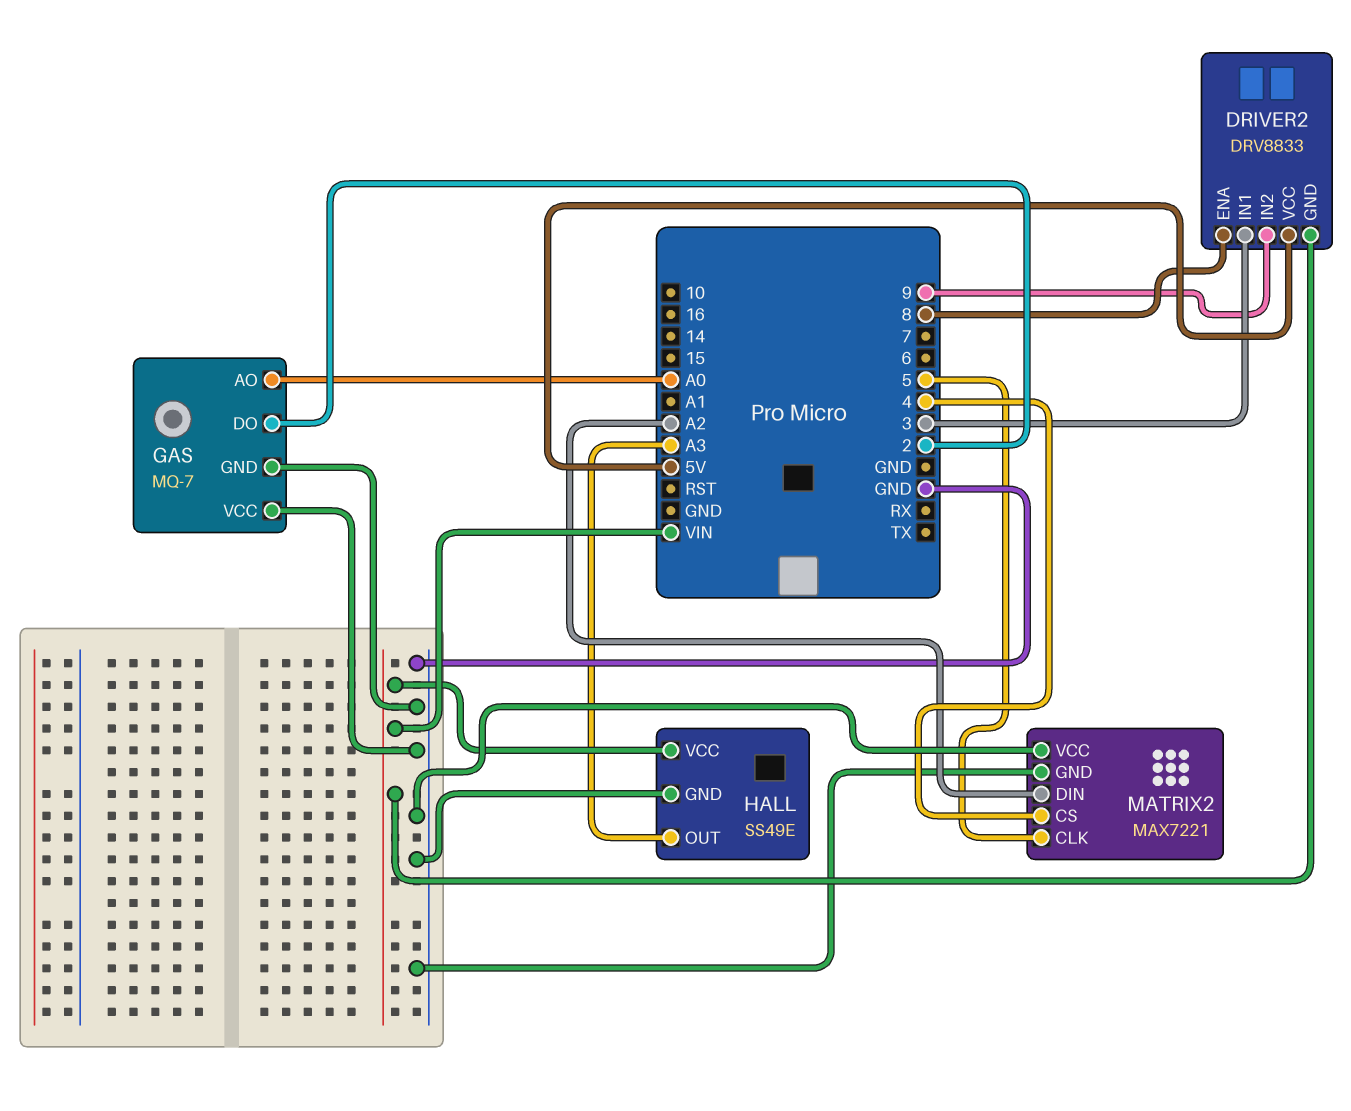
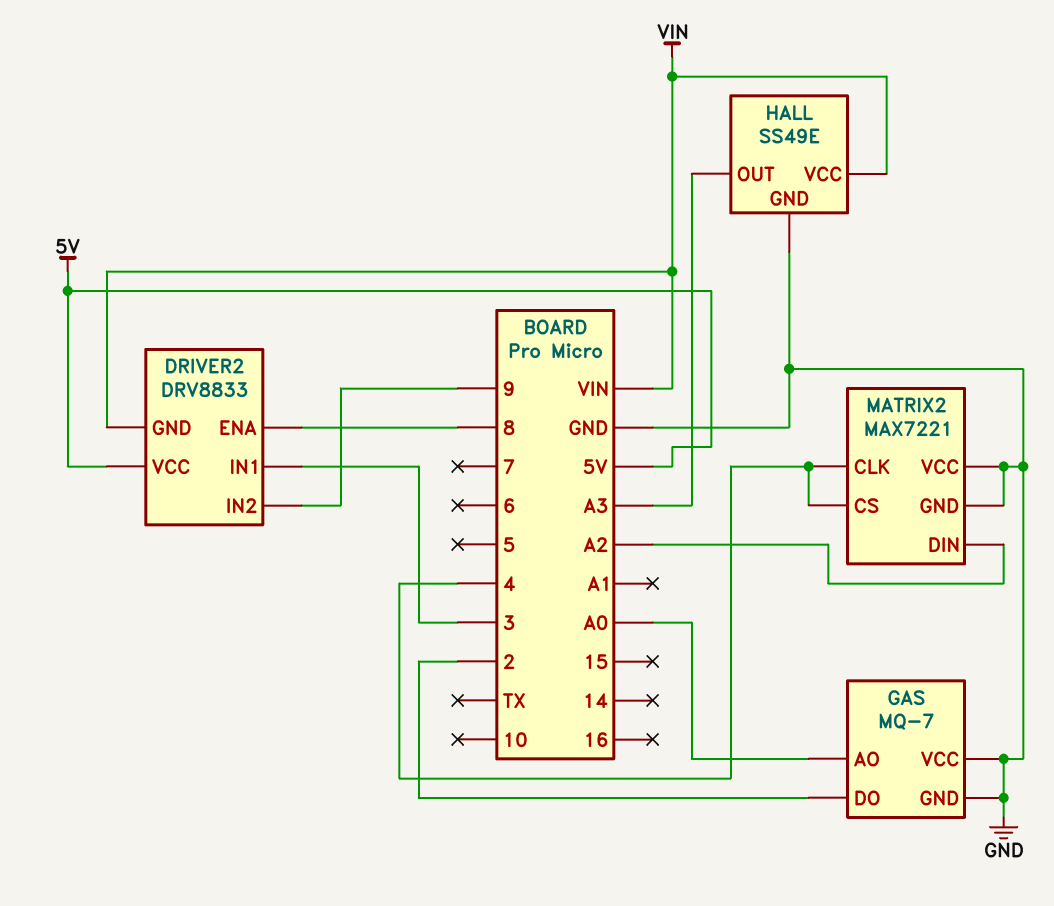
MATRIX2 pin CLK: 5 -> 4

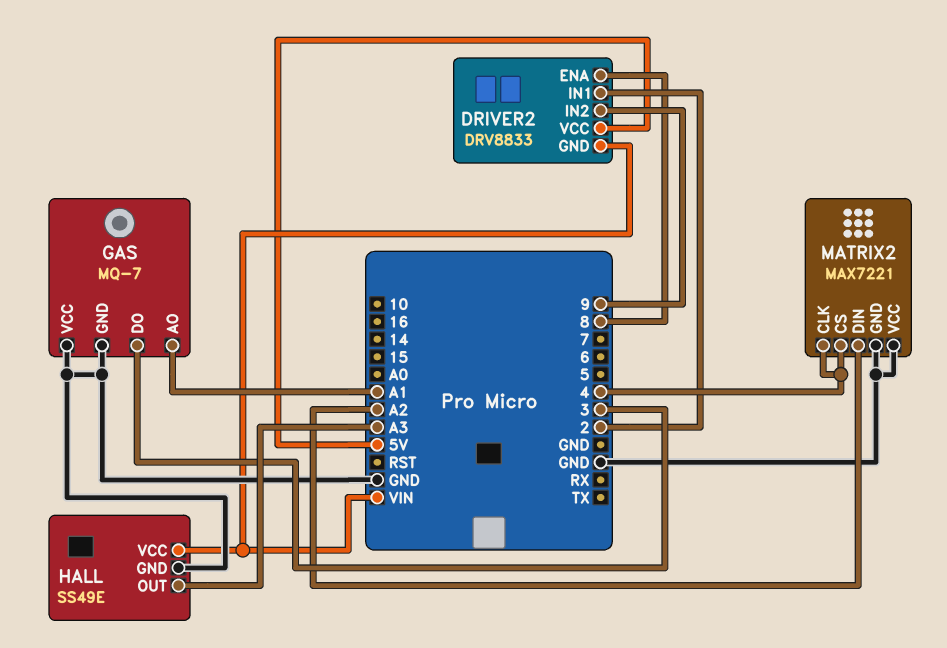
DRIVER2 pin IN1: 3 -> 2
GAS pin AO: A0 -> A1
GAS pin DO: 2 -> 3

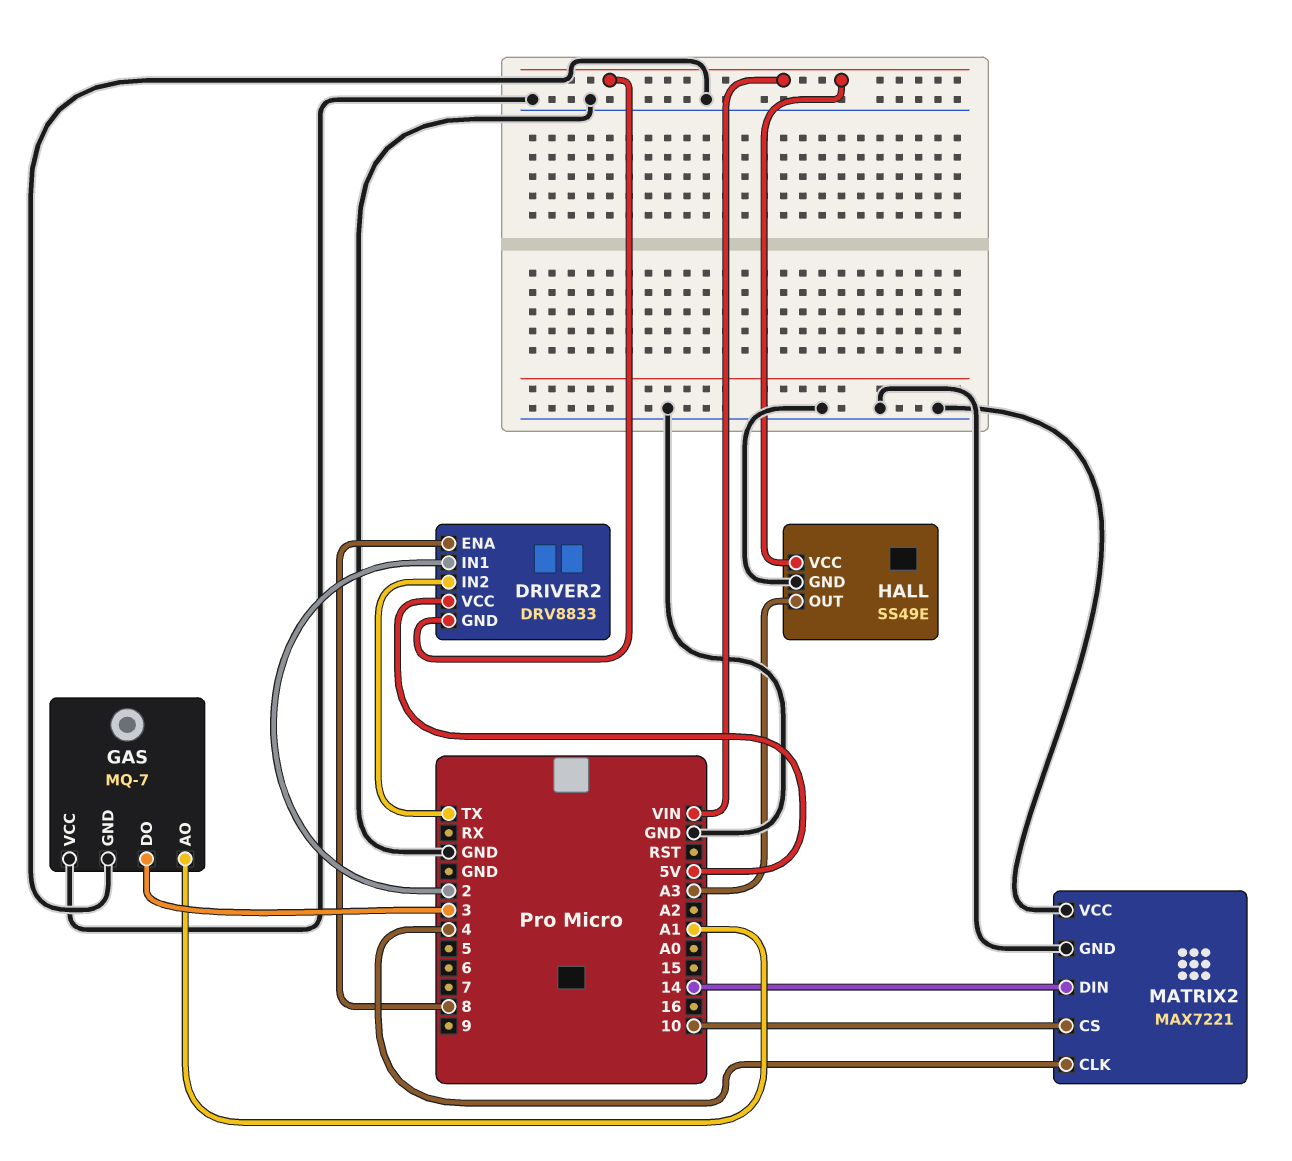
DRIVER2 pin IN2: 9 -> TX
MATRIX2 pin CS: 4 -> 10
MATRIX2 pin DIN: A2 -> 14

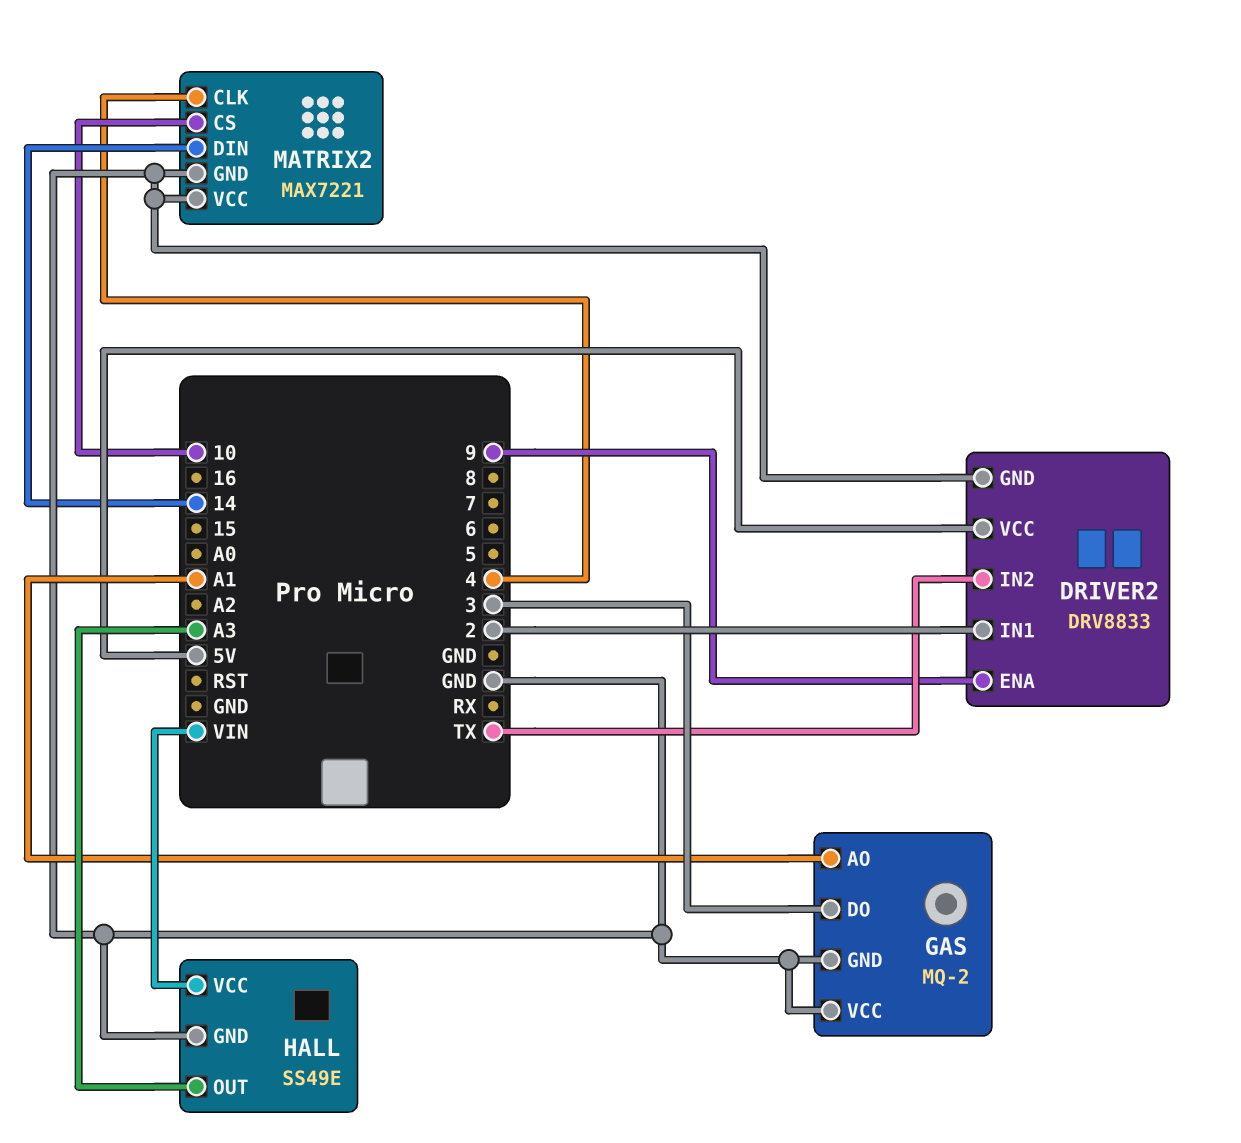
DRIVER2 pin ENA: 8 -> 9
DRIVER2 pin GND: VIN -> GND
GAS: MQ-7 -> MQ-2

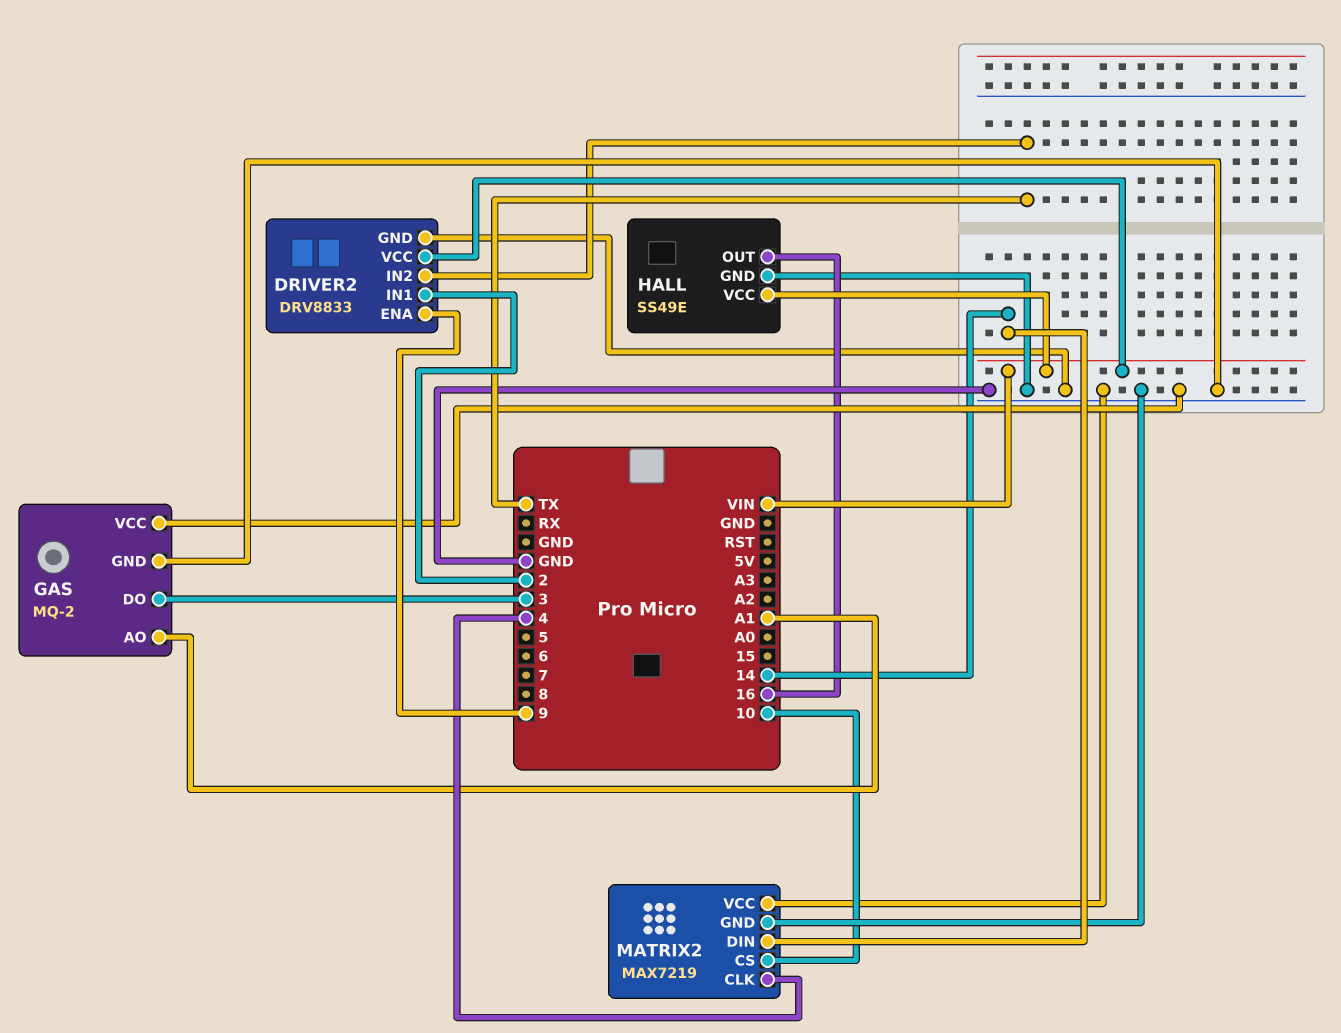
DRIVER2 pin VCC: 5V -> VIN
HALL pin OUT: A3 -> 16
MATRIX2: MAX7221 -> MAX7219

